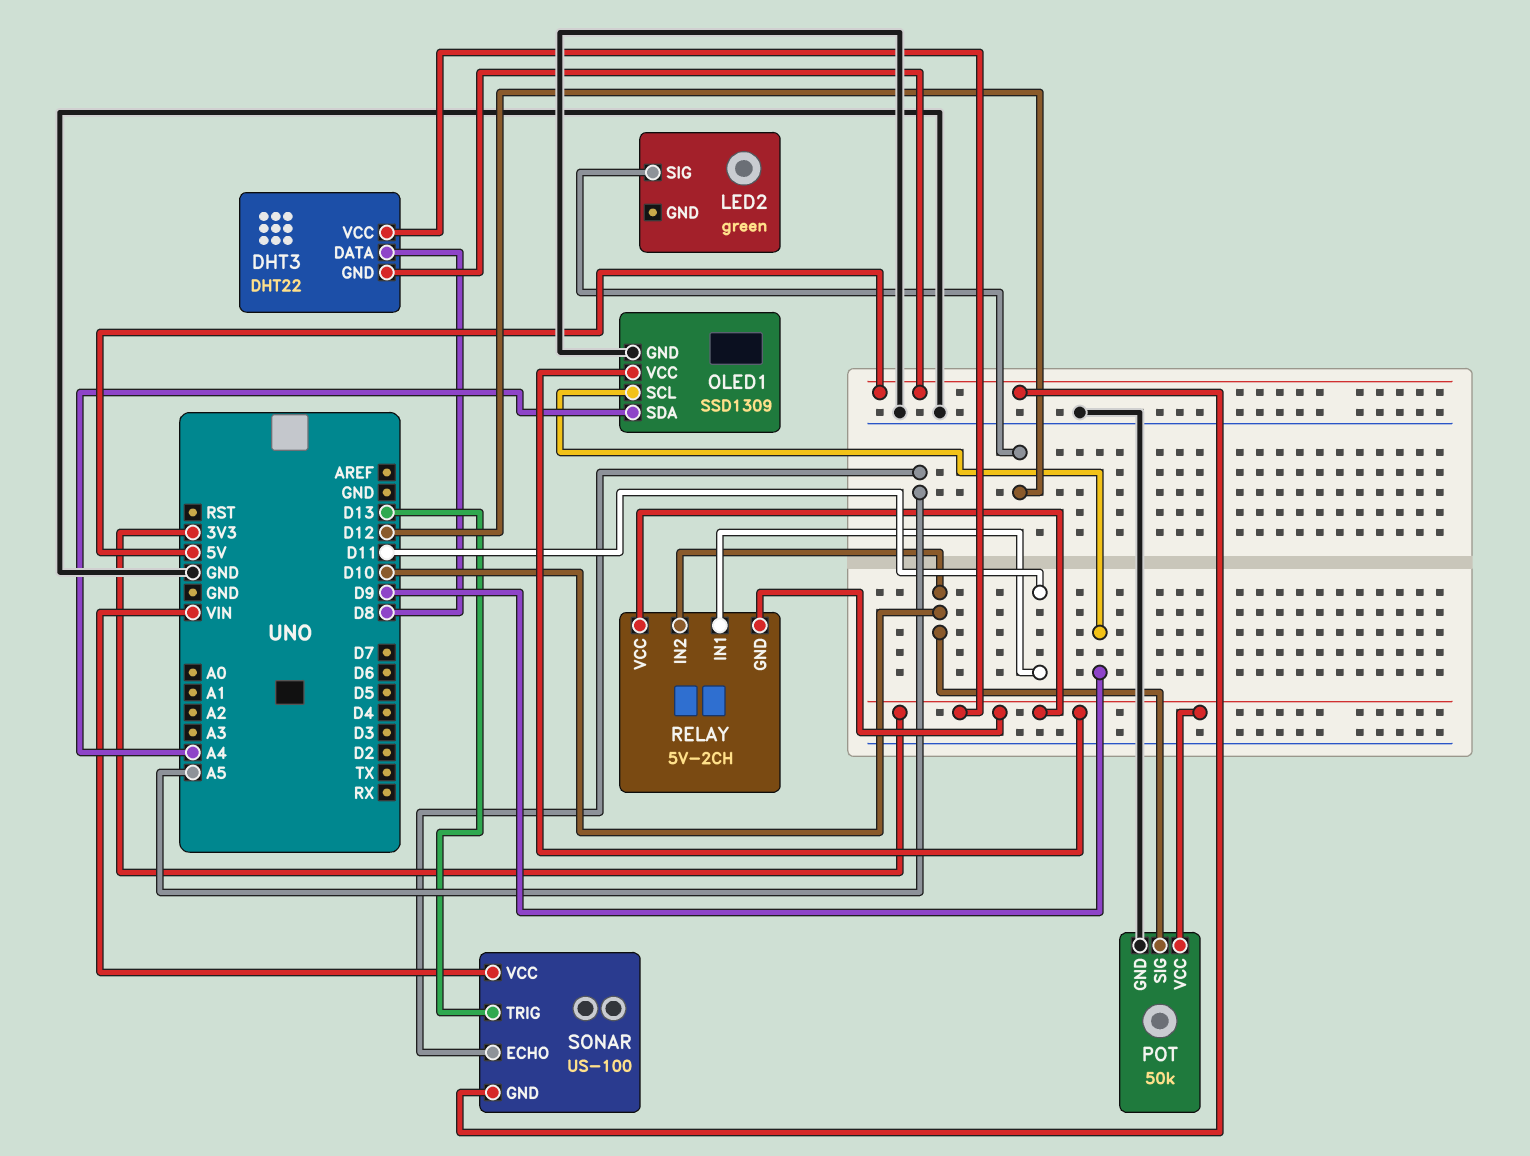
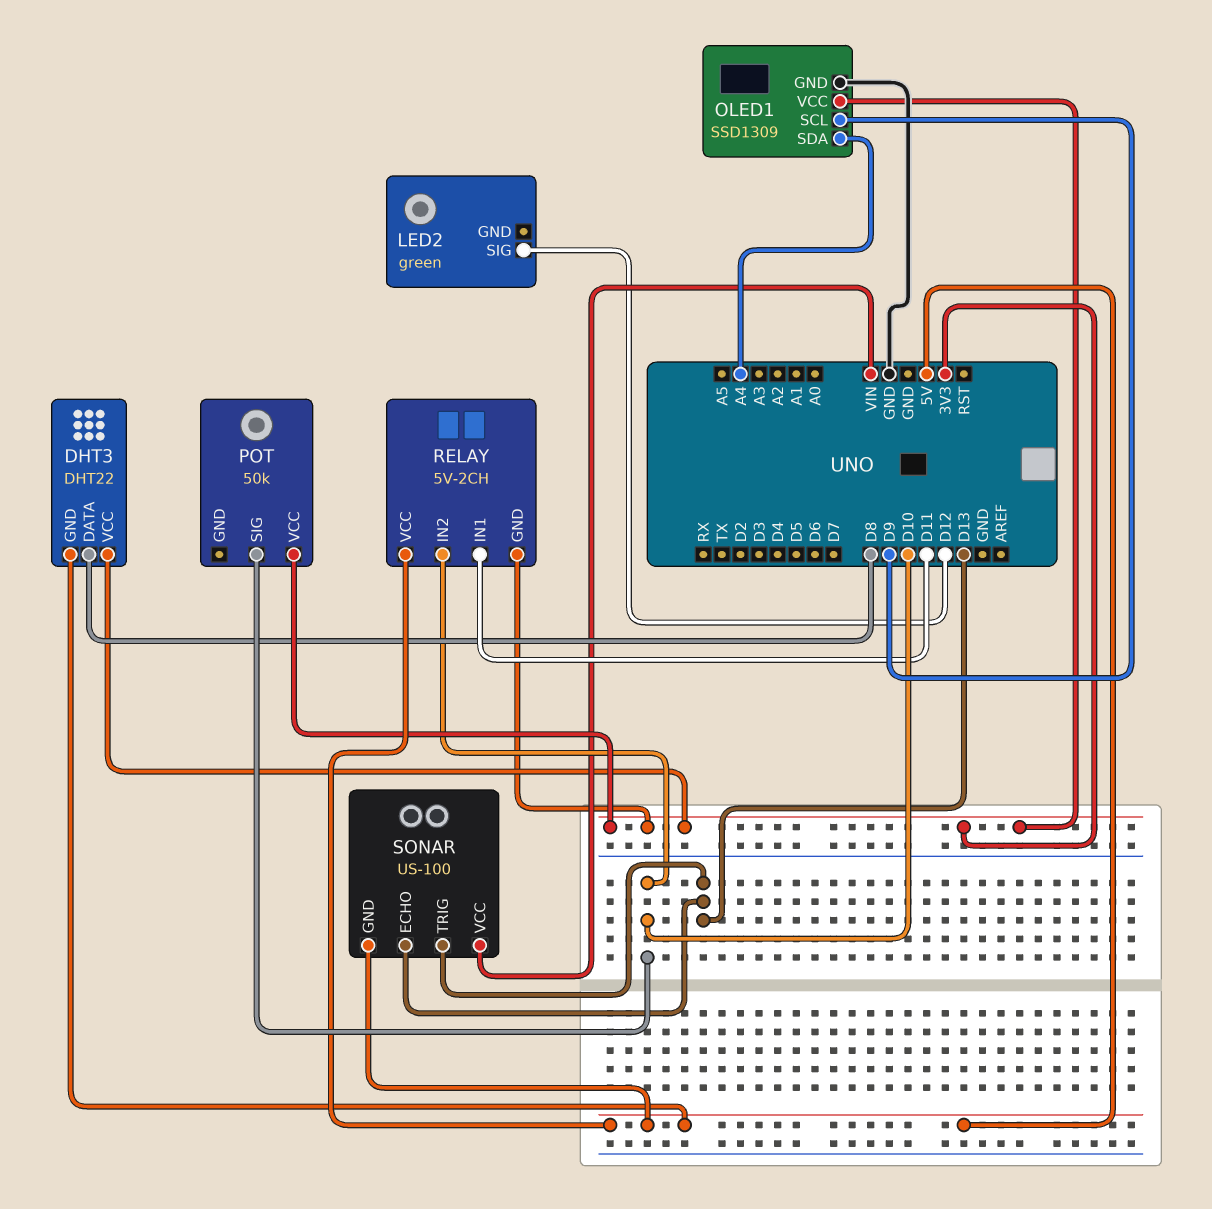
POT pin GND: GND -> none
RELAY pin VCC: 3V3 -> 5V
SONAR pin ECHO: A5 -> D13

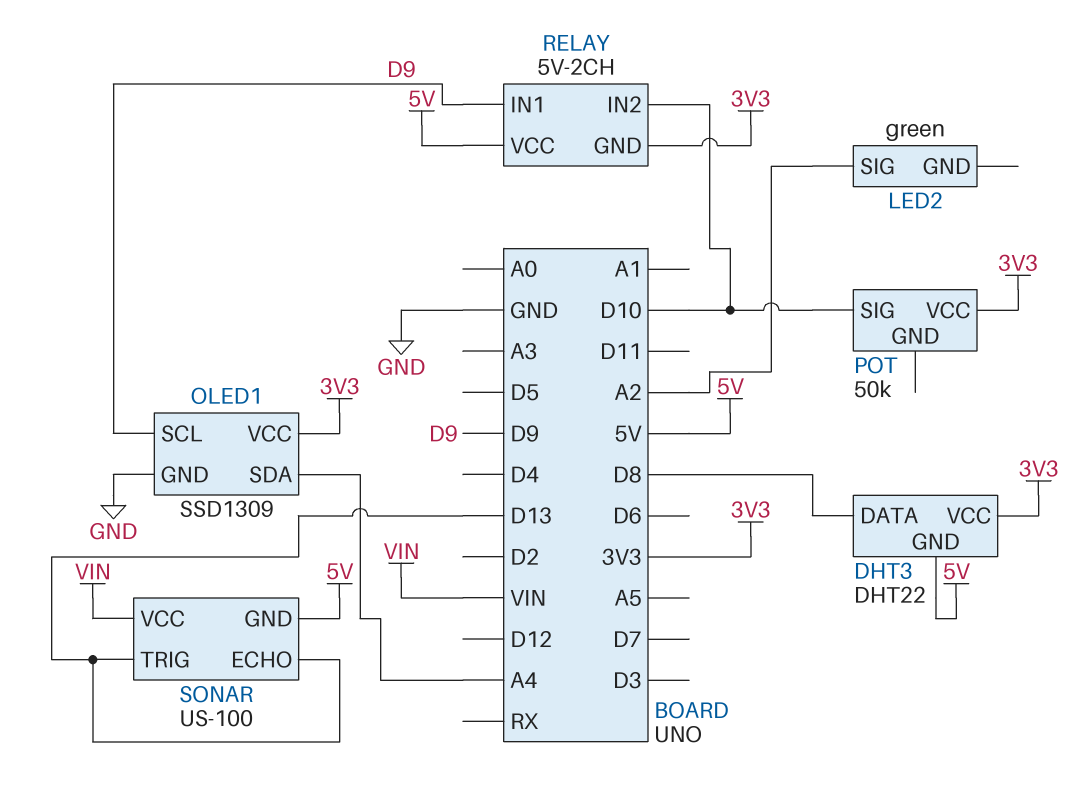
LED2 pin SIG: D12 -> A2
RELAY pin IN1: D11 -> D9

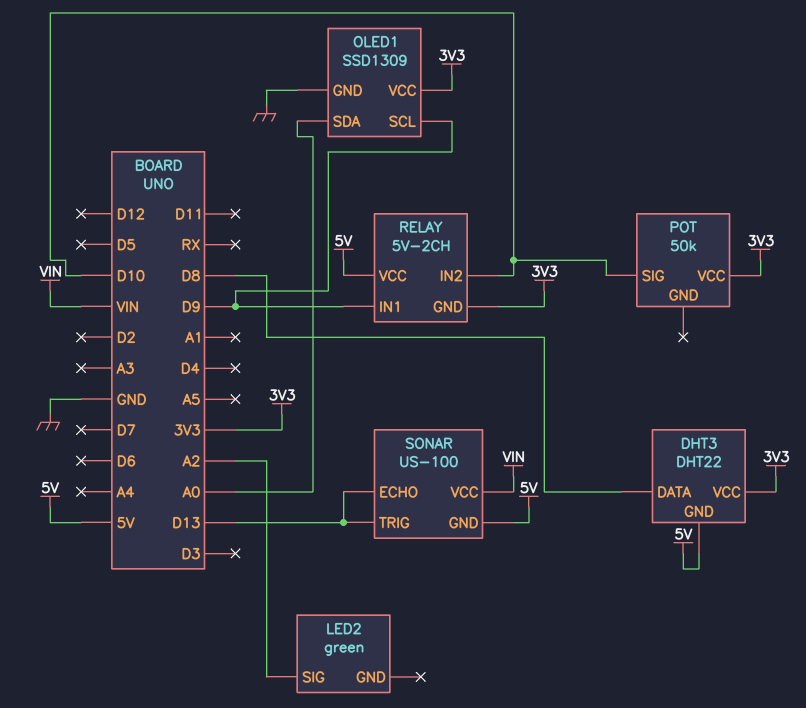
OLED1 pin SDA: A4 -> A0

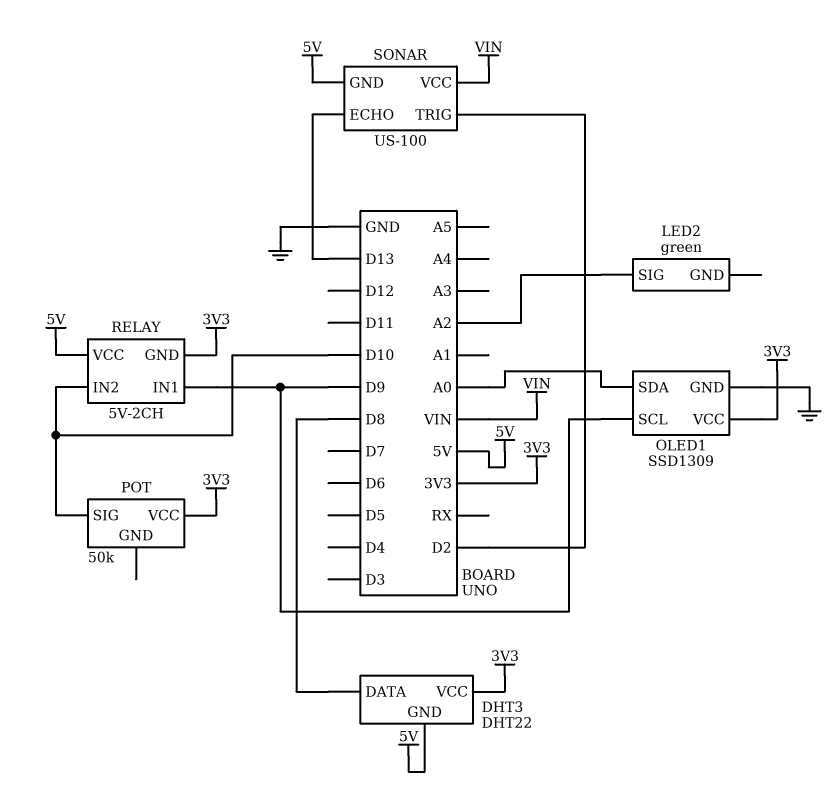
SONAR pin TRIG: D13 -> D2

